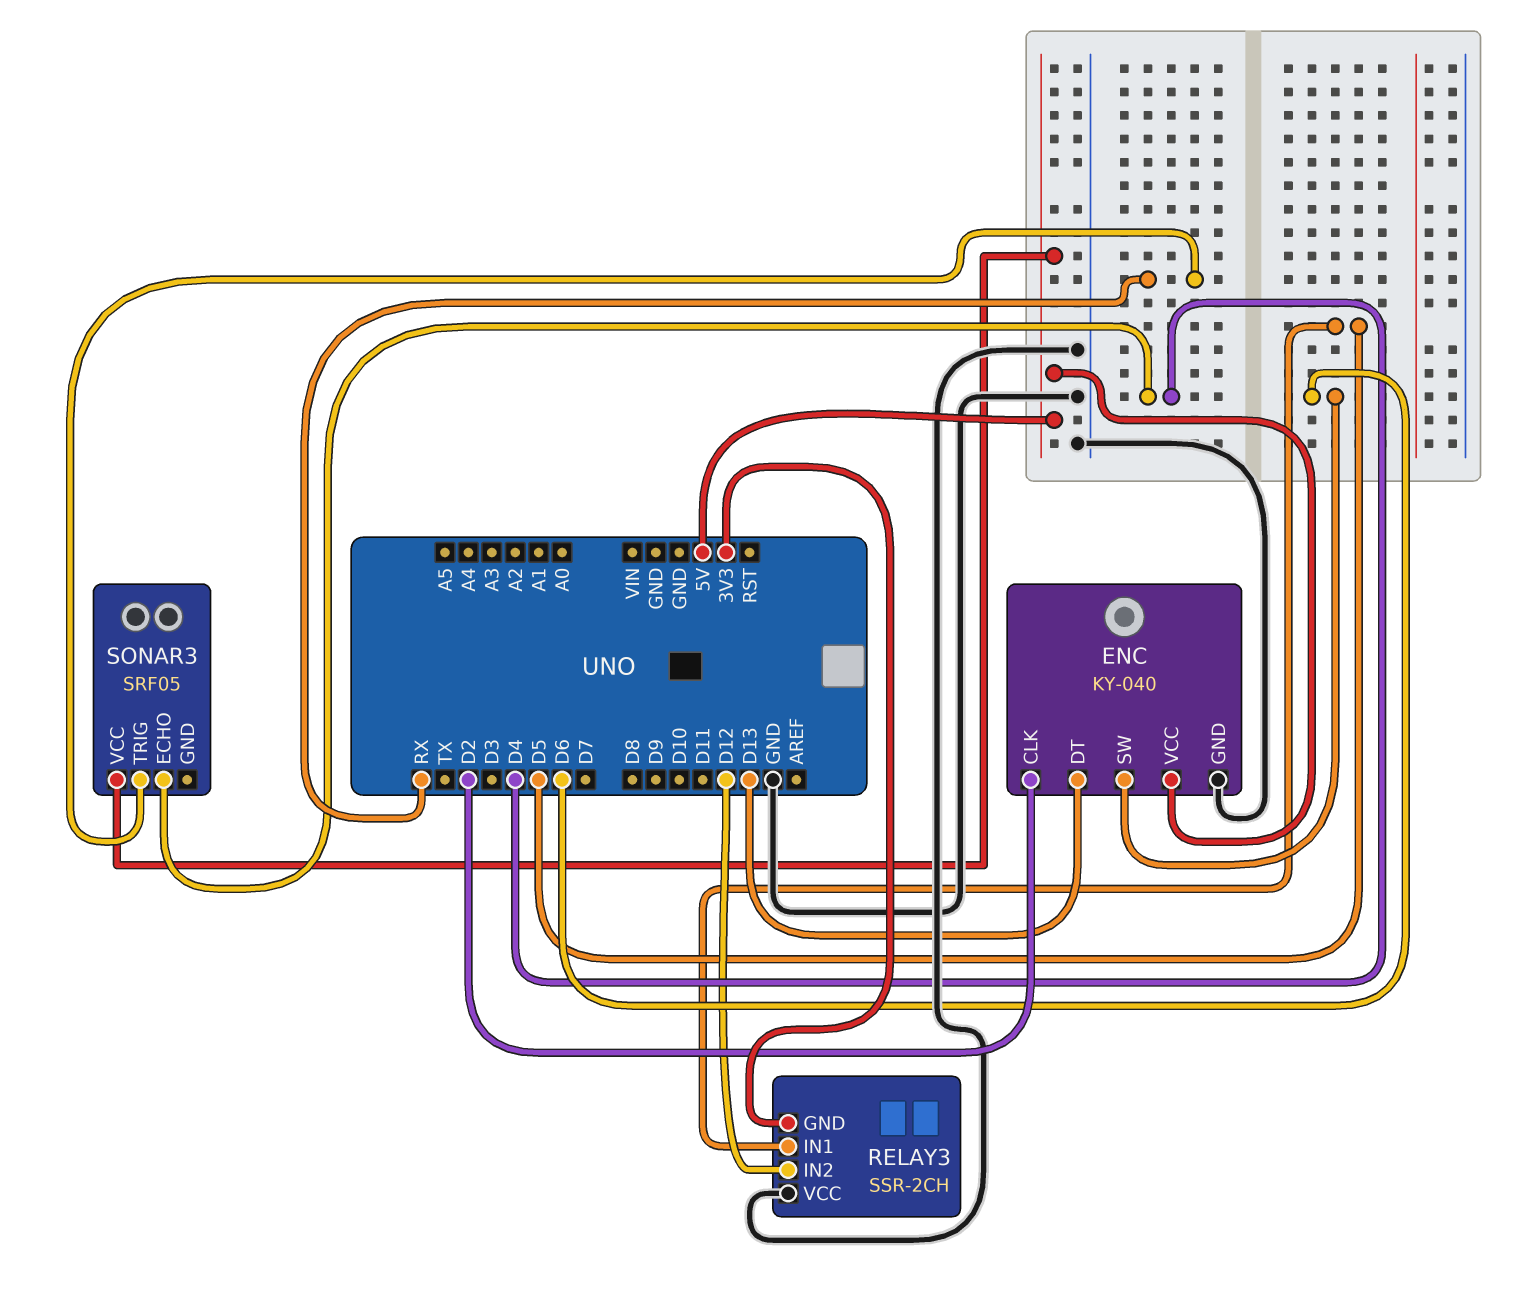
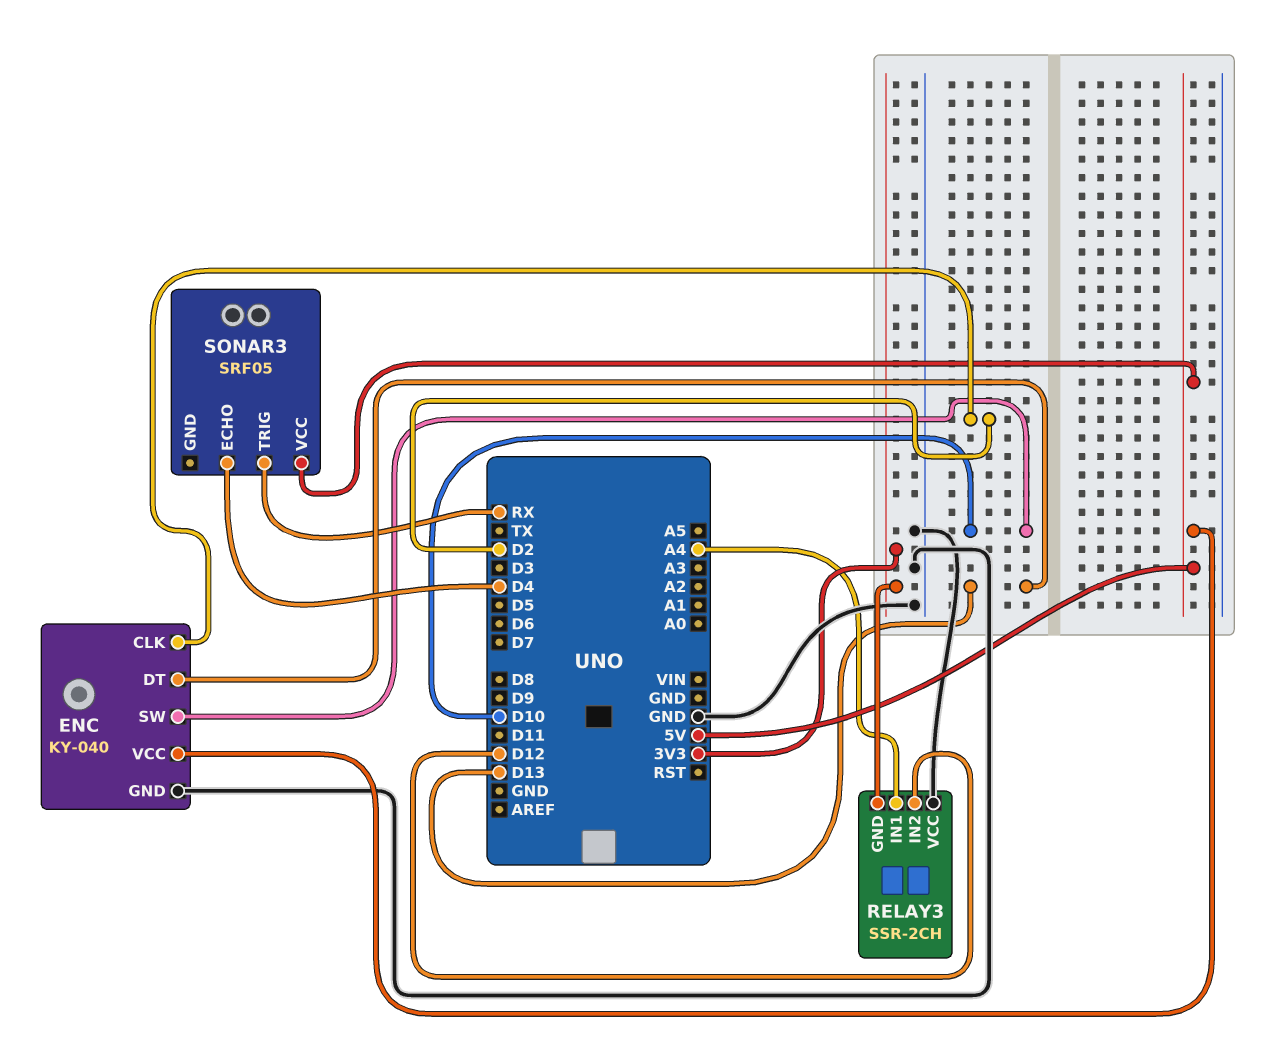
ENC pin SW: D6 -> D10
RELAY3 pin IN1: D5 -> A4

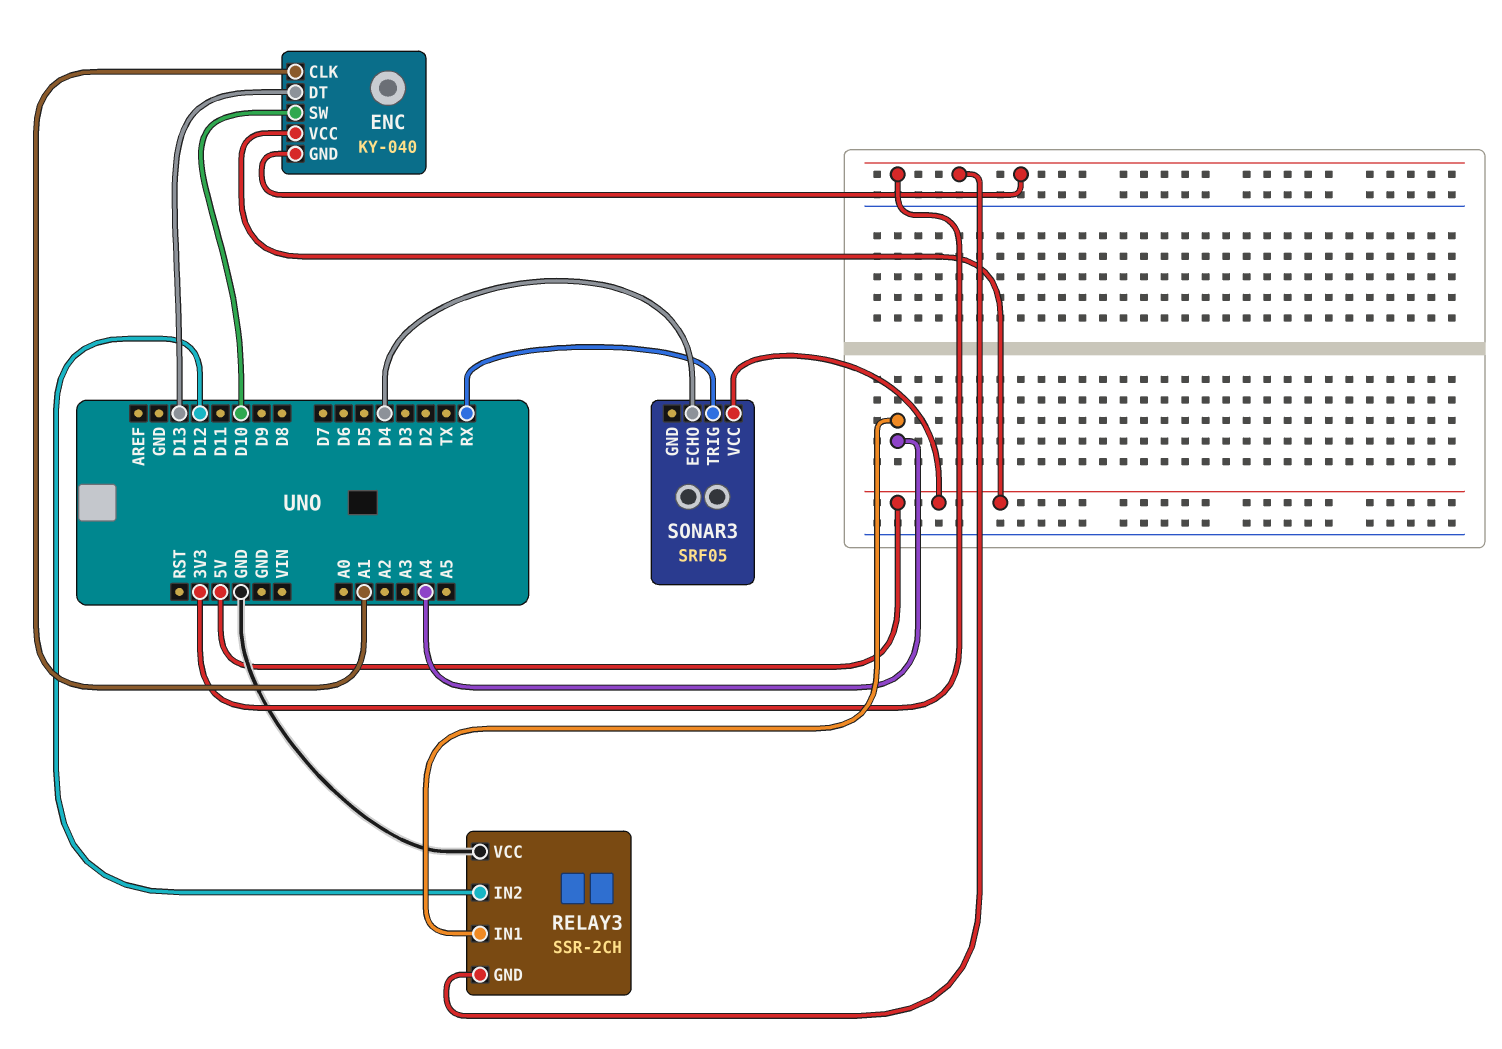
ENC pin CLK: D2 -> A1
ENC pin GND: GND -> 3V3

